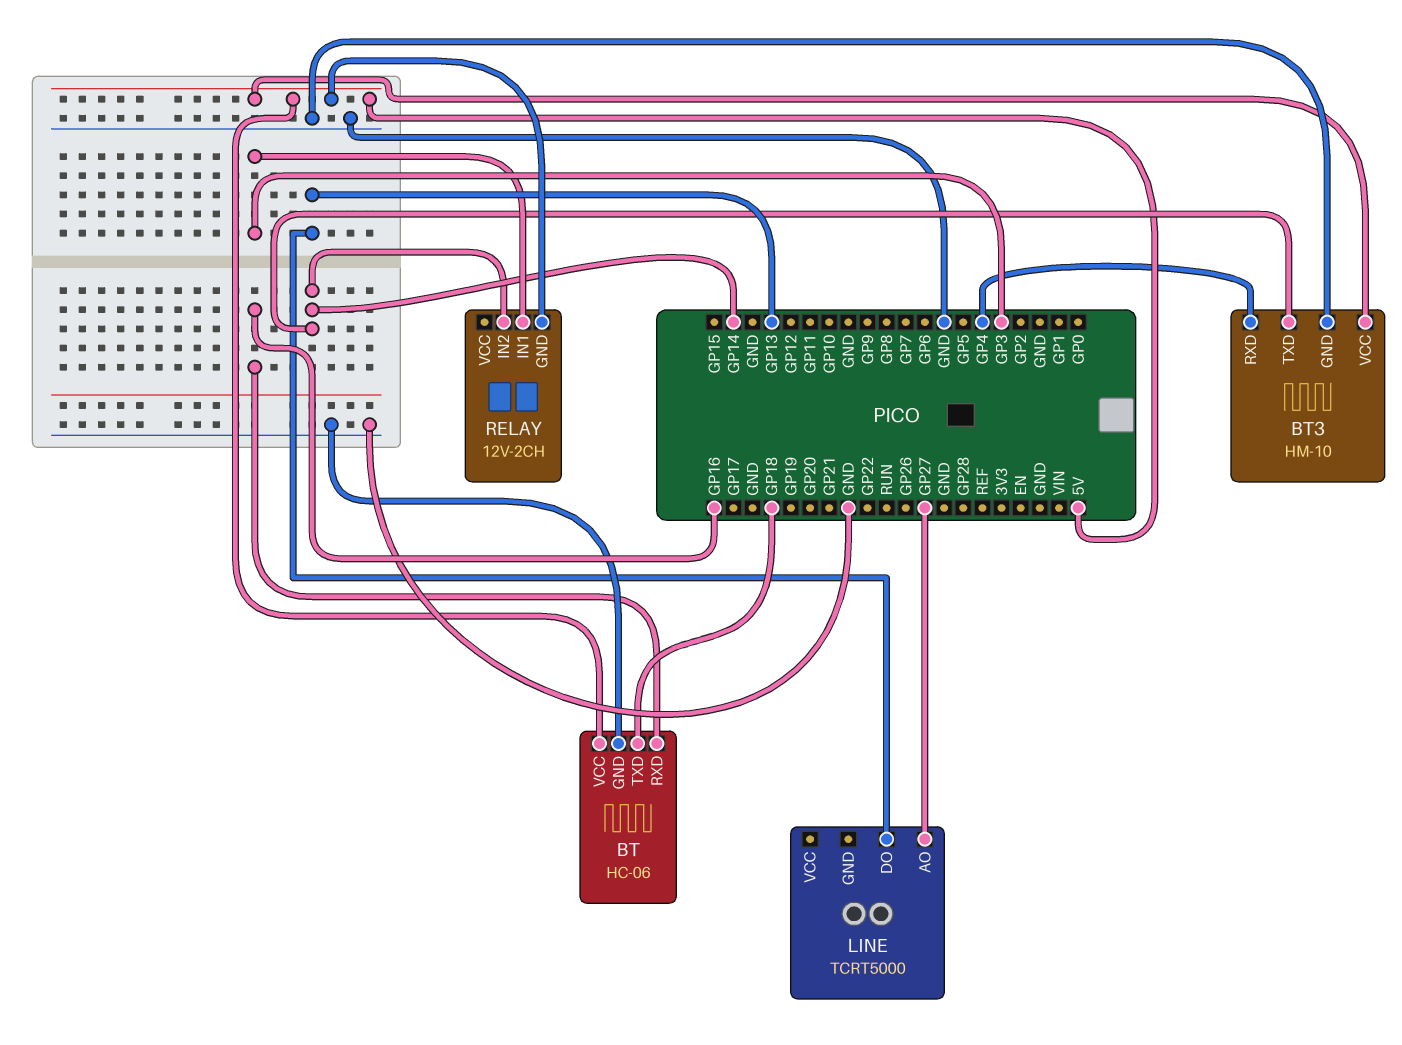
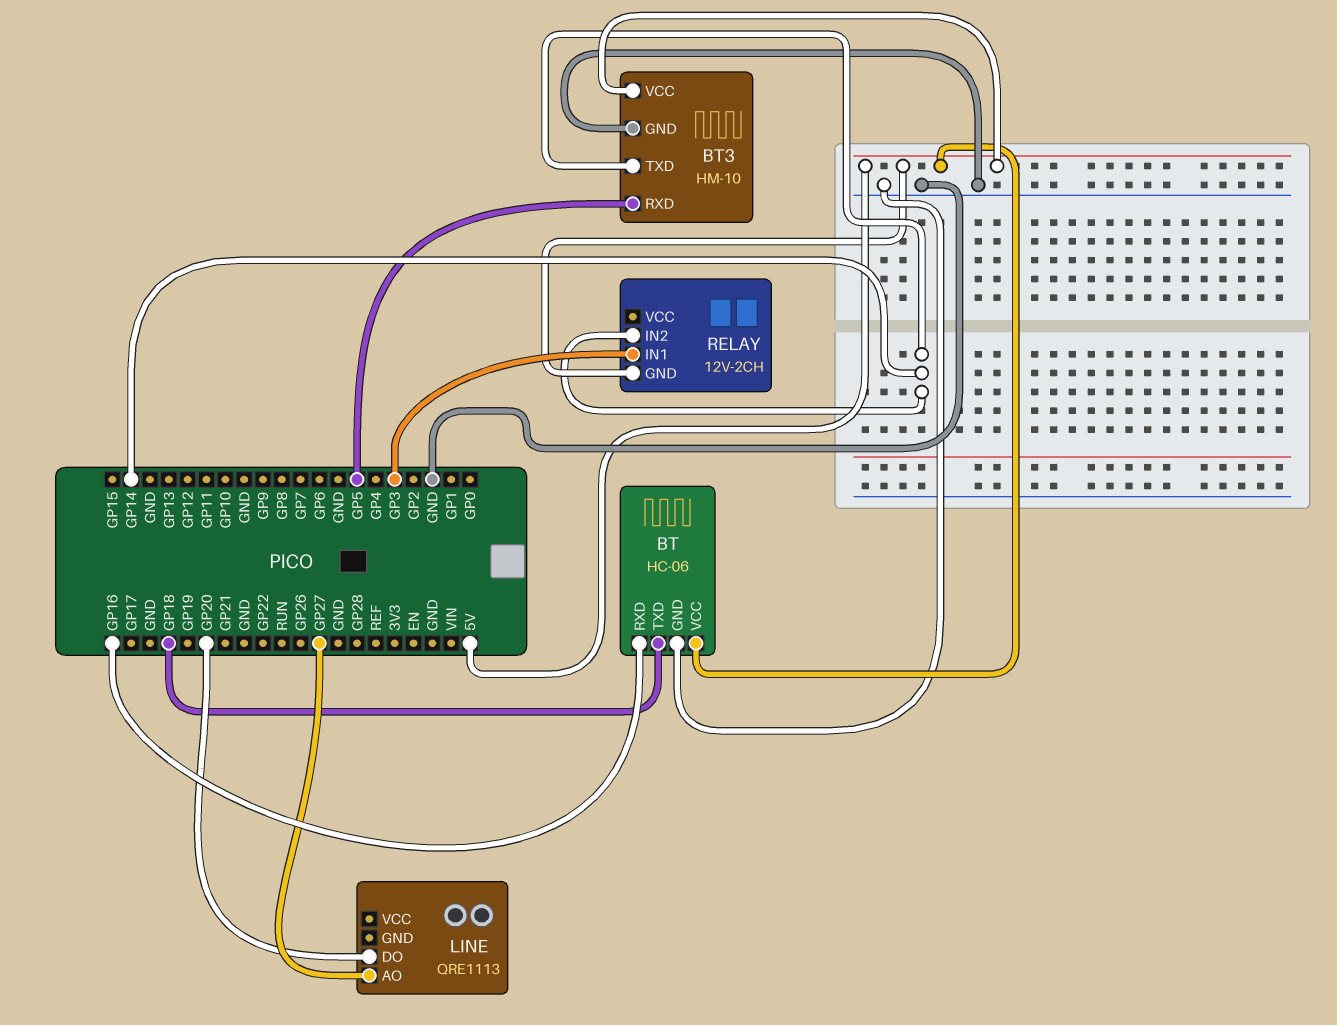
BT3 pin RXD: GP4 -> GP5
LINE: TCRT5000 -> QRE1113
LINE pin DO: GP13 -> GP20

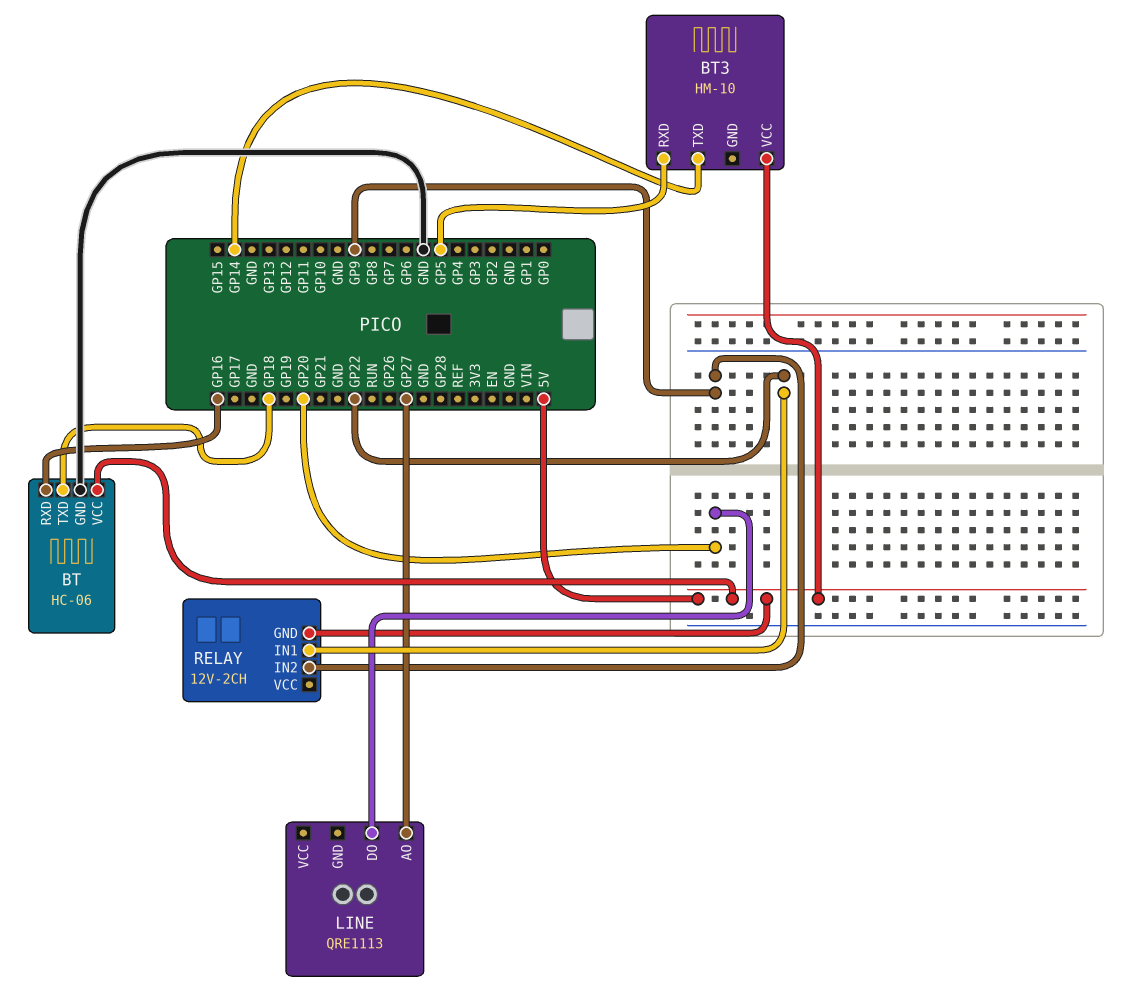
BT3 pin GND: GND -> none
RELAY pin IN1: GP3 -> GP22
RELAY pin IN2: GP14 -> GP9

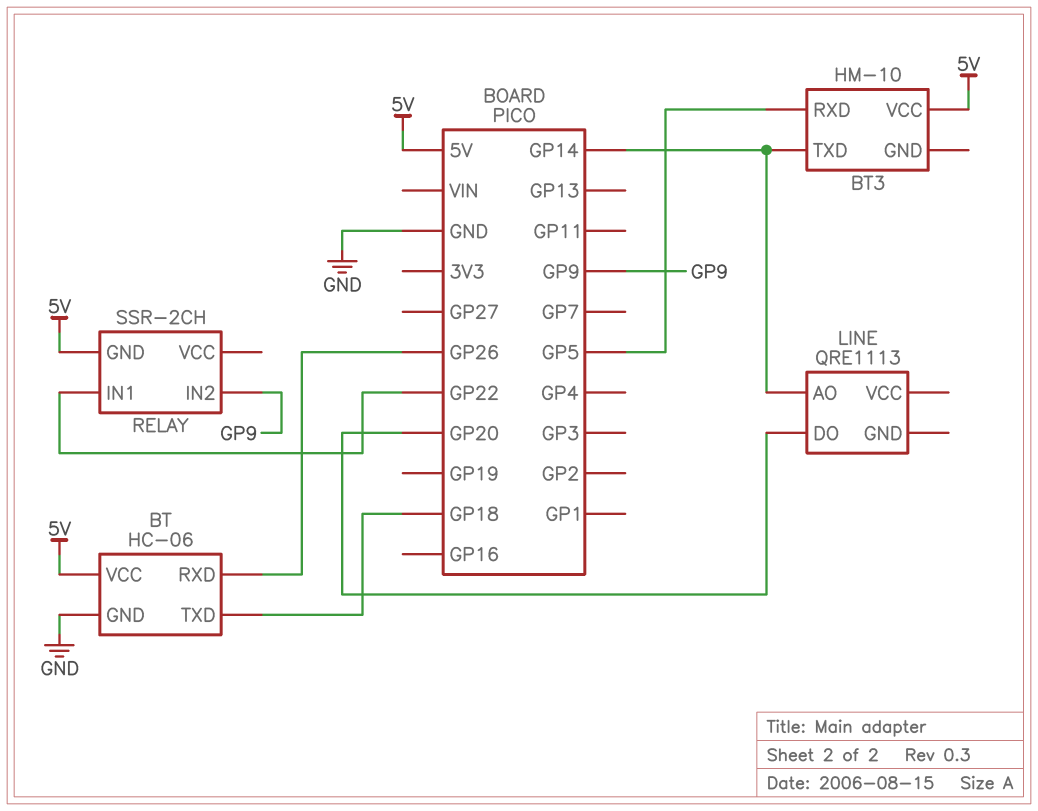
BT pin RXD: GP16 -> GP26
LINE pin AO: GP27 -> GP14
RELAY: 12V-2CH -> SSR-2CH

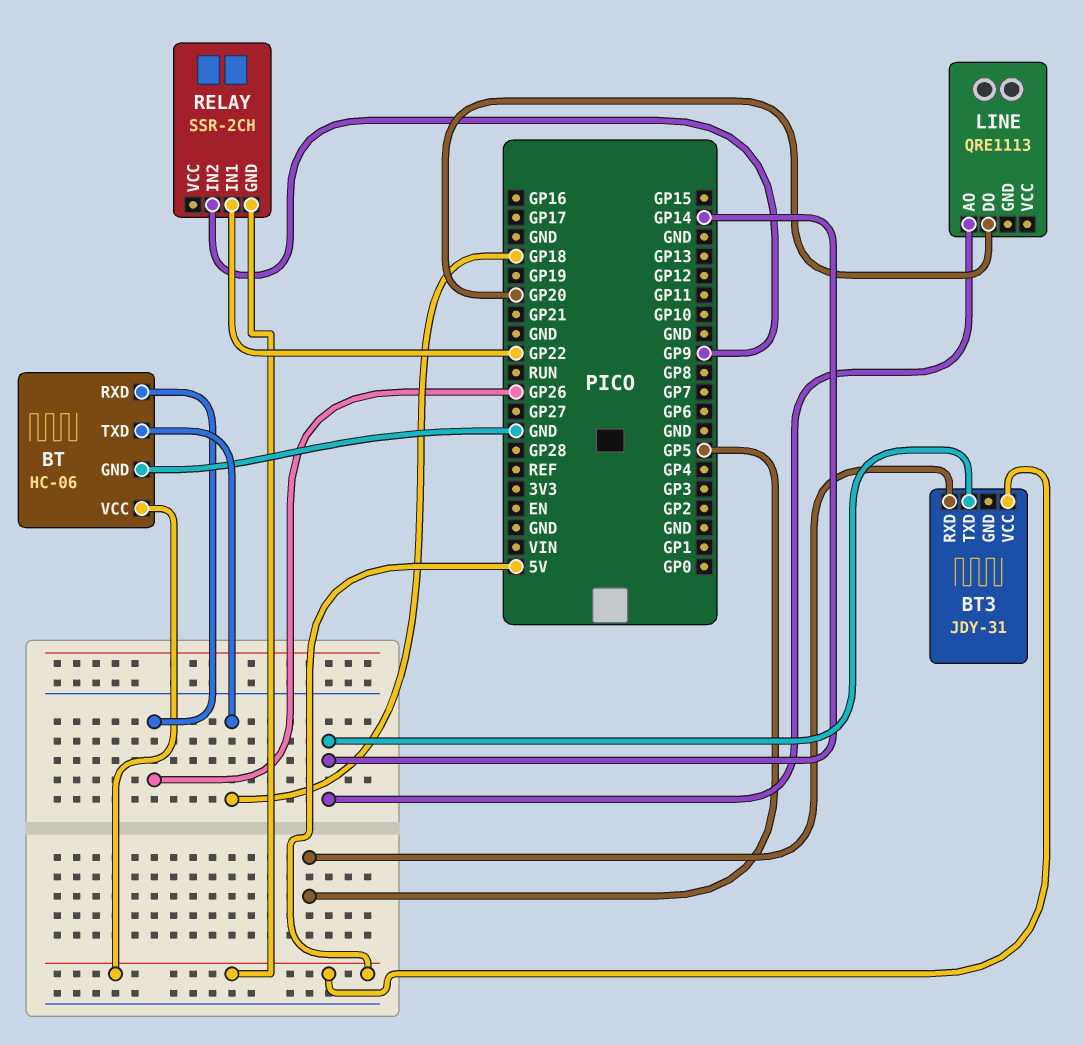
BT3: HM-10 -> JDY-31

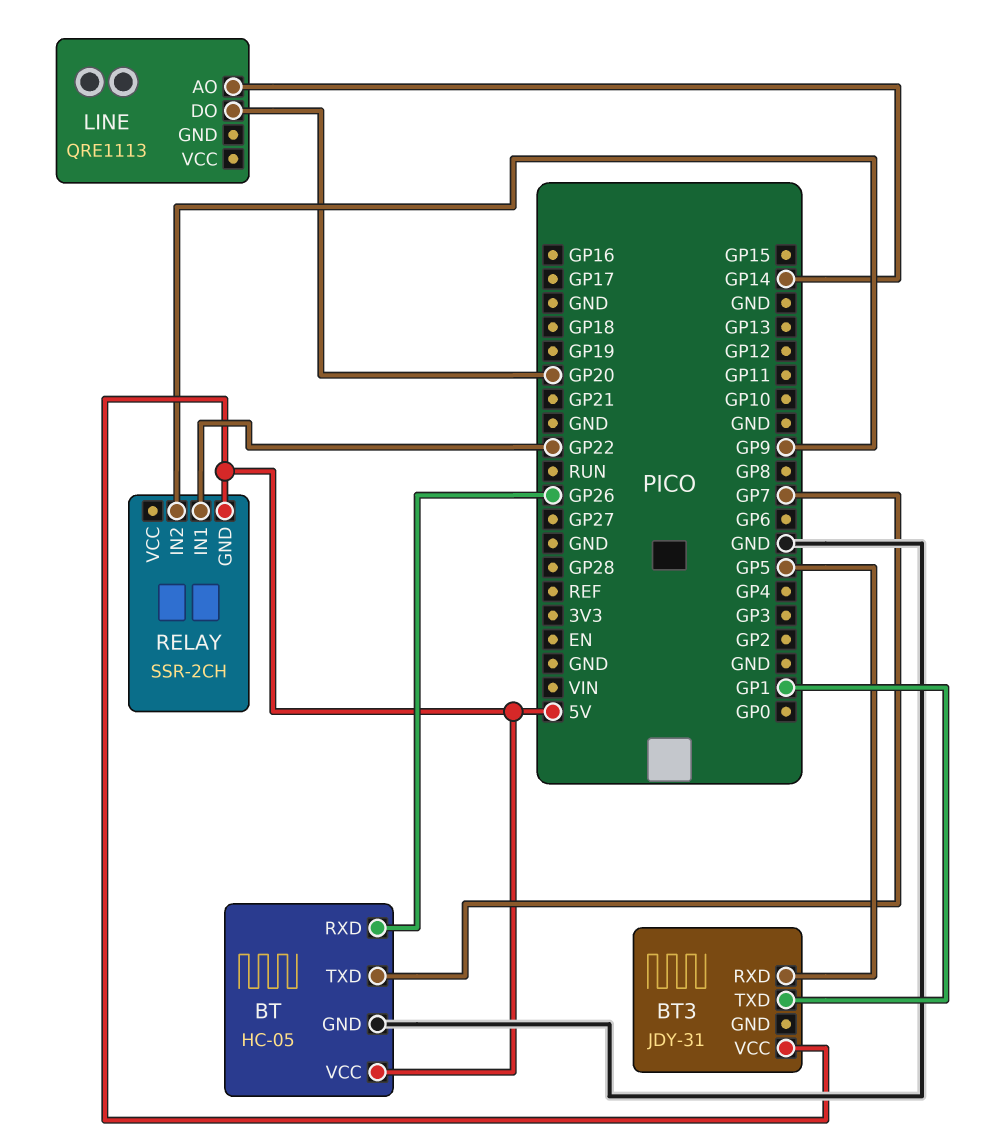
BT: HC-06 -> HC-05
BT pin TXD: GP18 -> GP7
BT3 pin TXD: GP14 -> GP1

